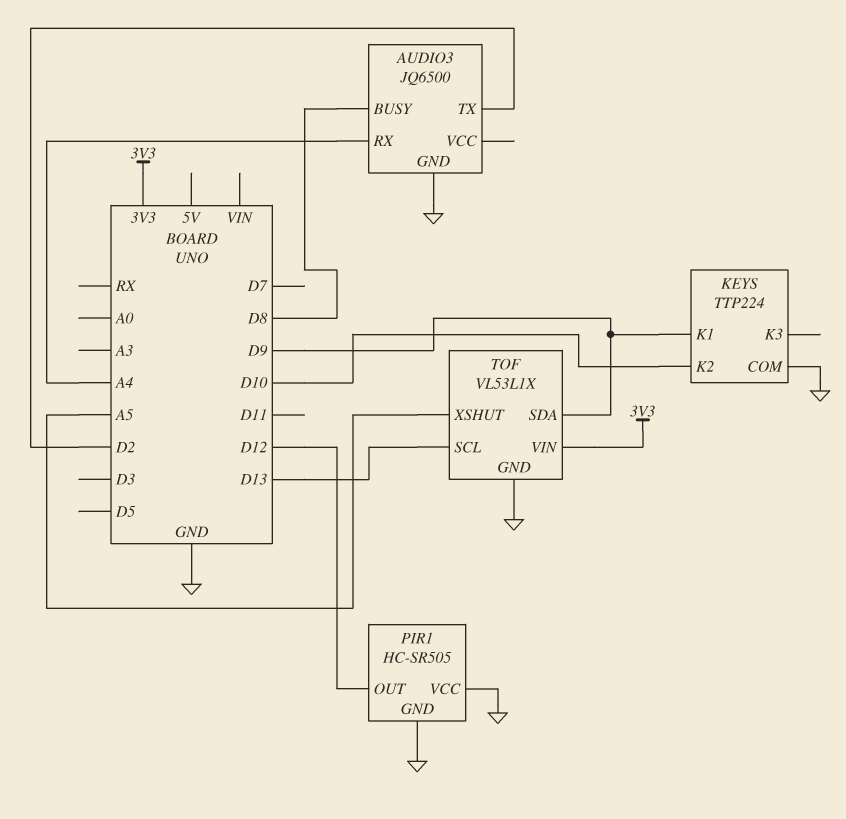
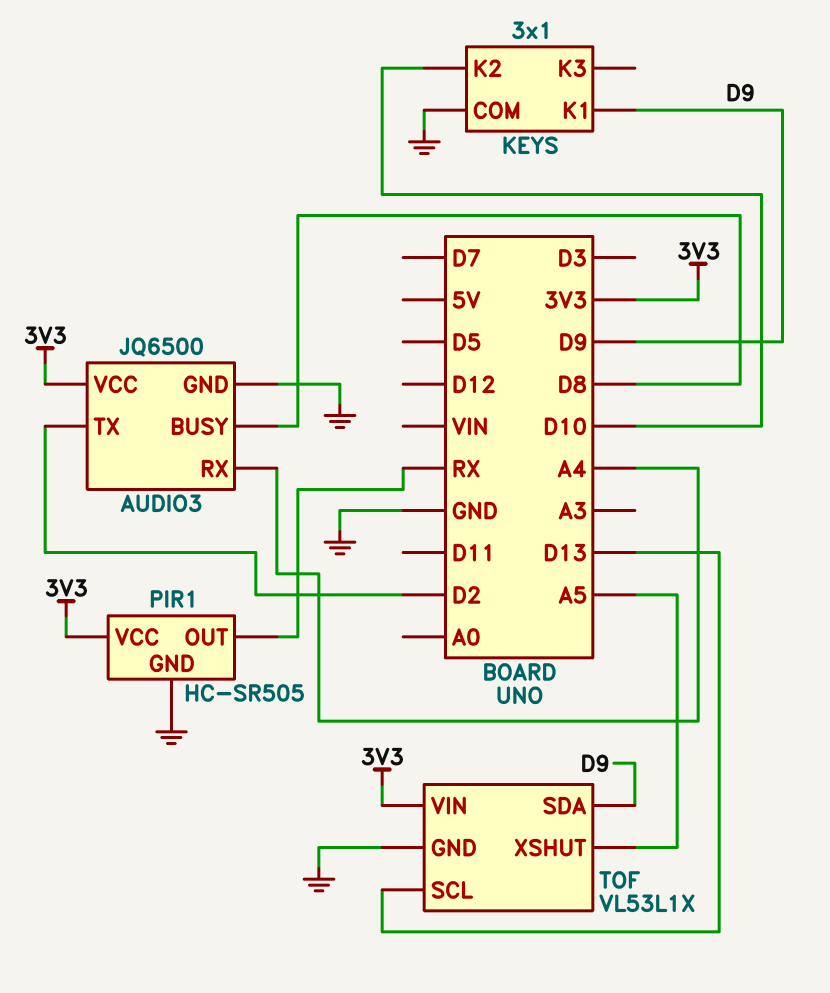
AUDIO3 pin VCC: none -> 3V3
KEYS: TTP224 -> 3x1
PIR1 pin OUT: D12 -> RX
PIR1 pin VCC: GND -> 3V3

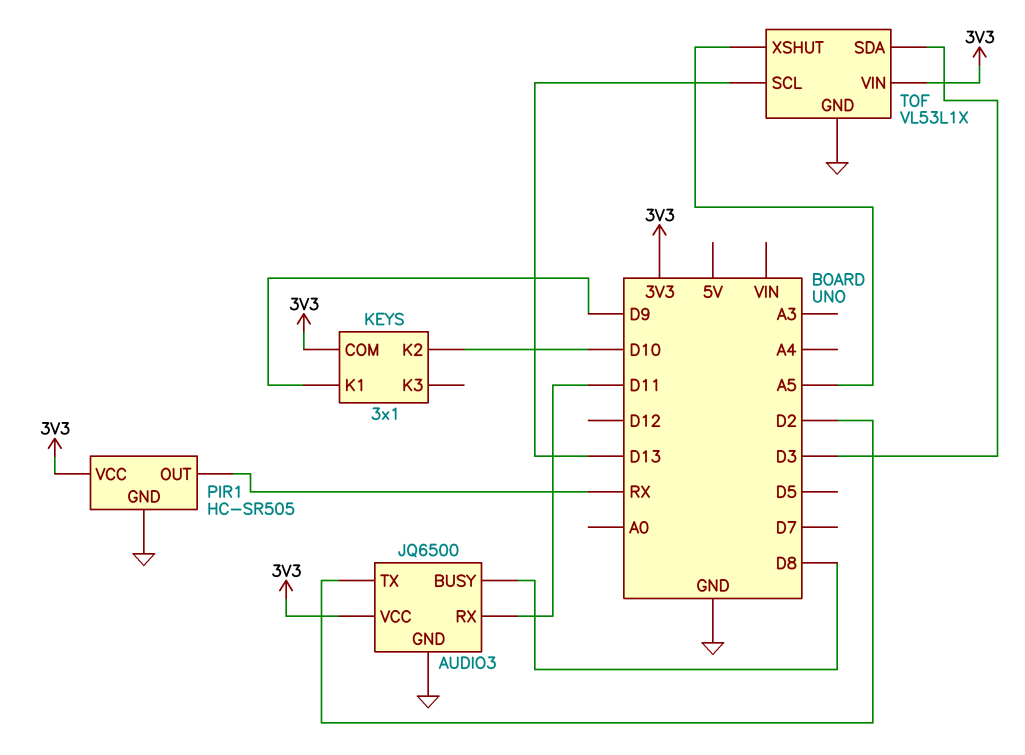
AUDIO3 pin RX: A4 -> D11
KEYS pin COM: GND -> 3V3
TOF pin SDA: D9 -> D3

